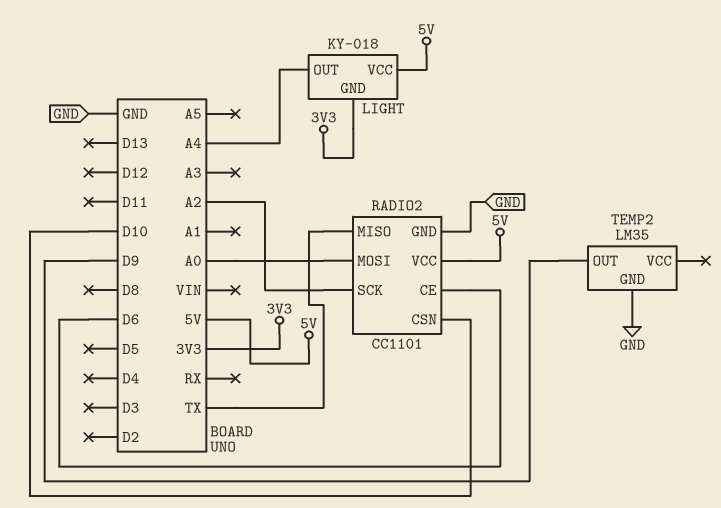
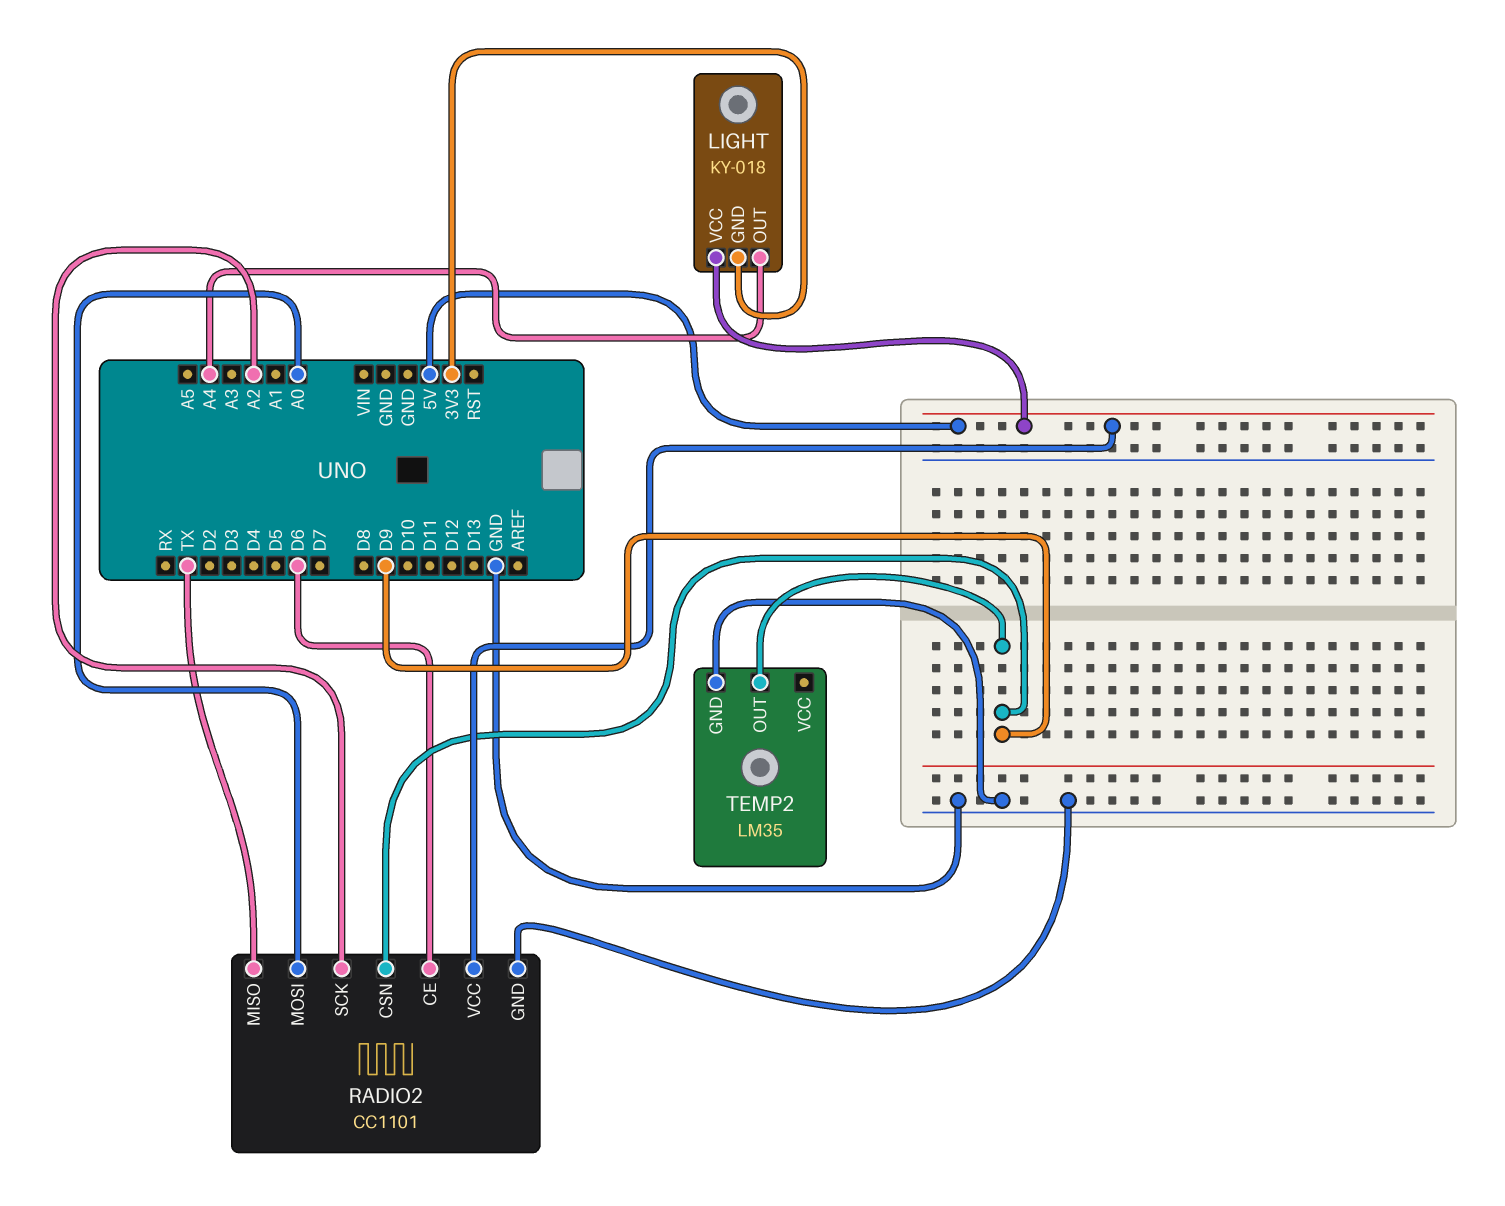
RADIO2 pin CSN: D10 -> D9

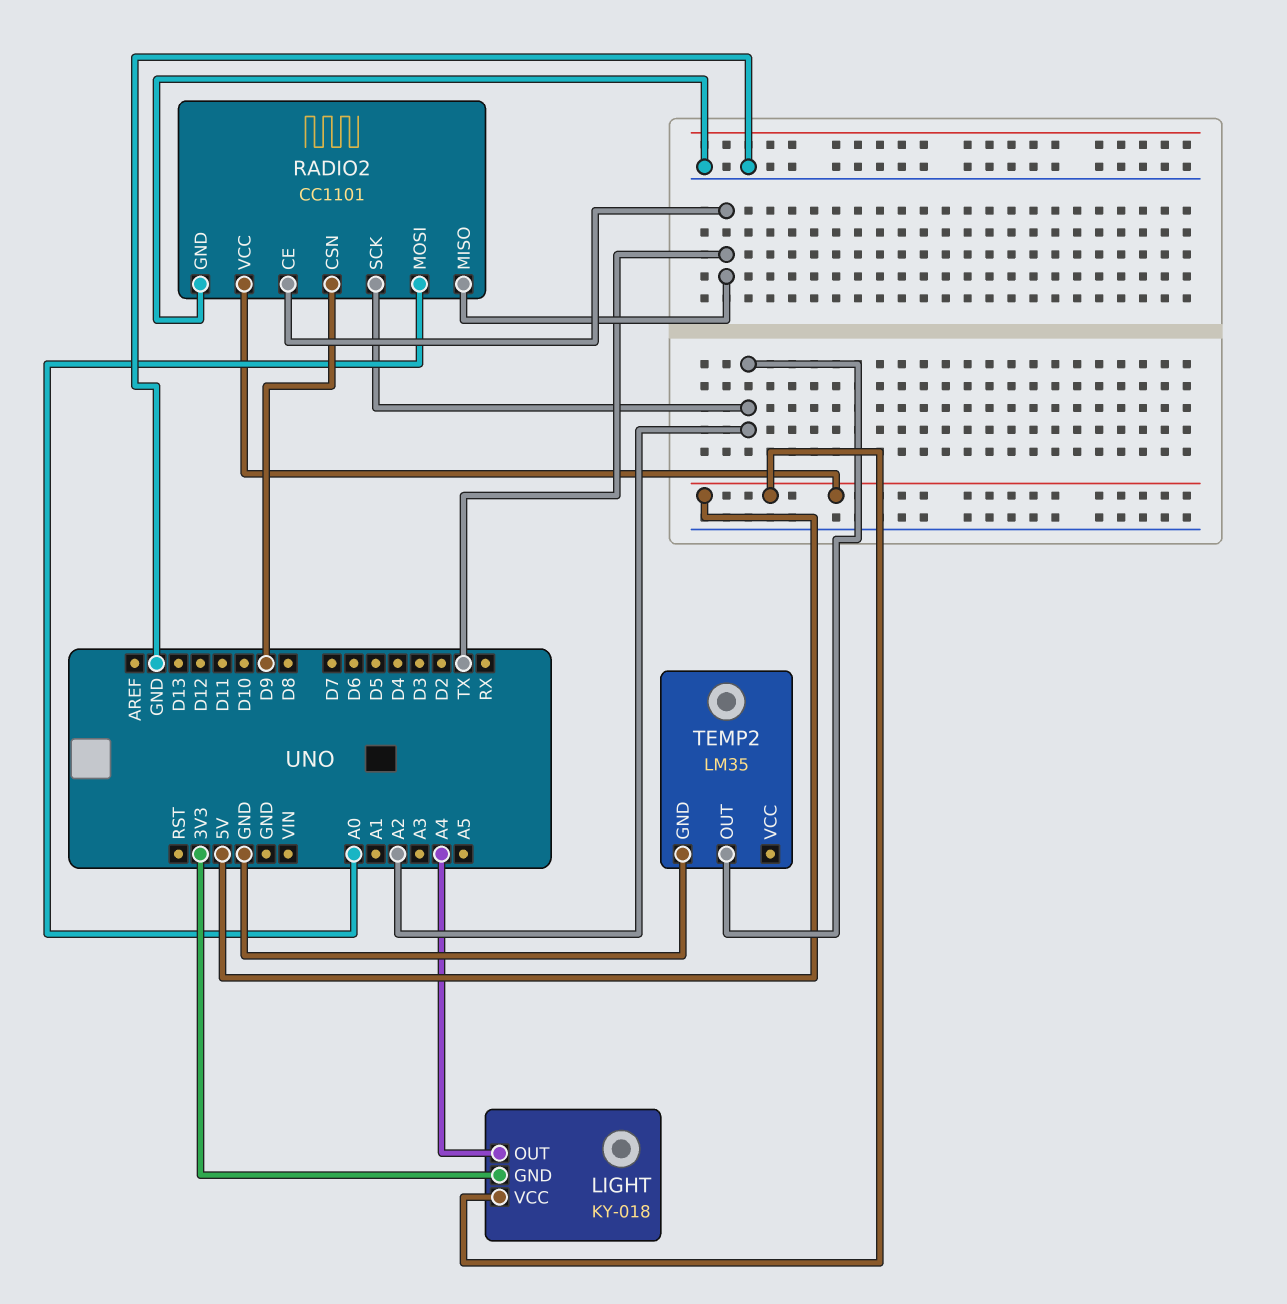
RADIO2 pin CE: D6 -> TX
TEMP2 pin OUT: D9 -> A2

